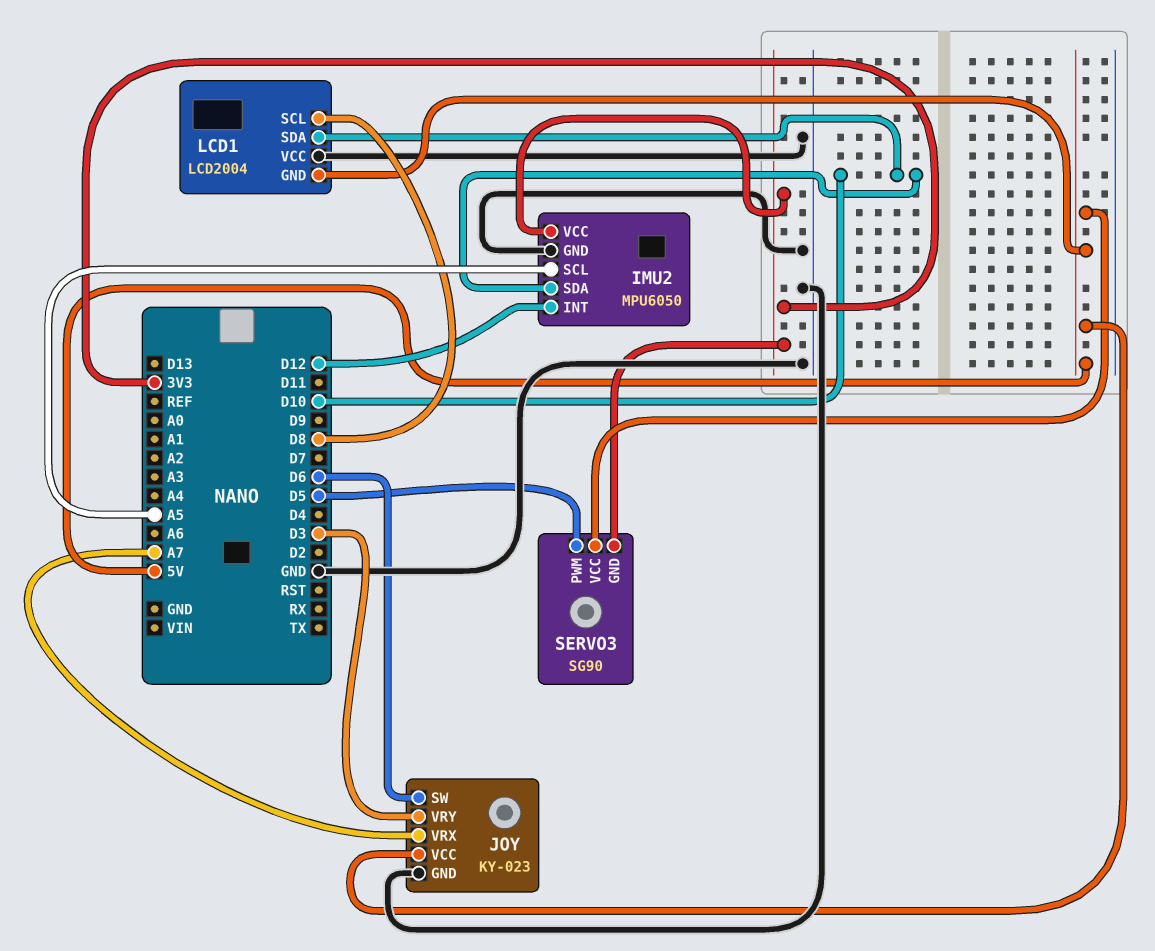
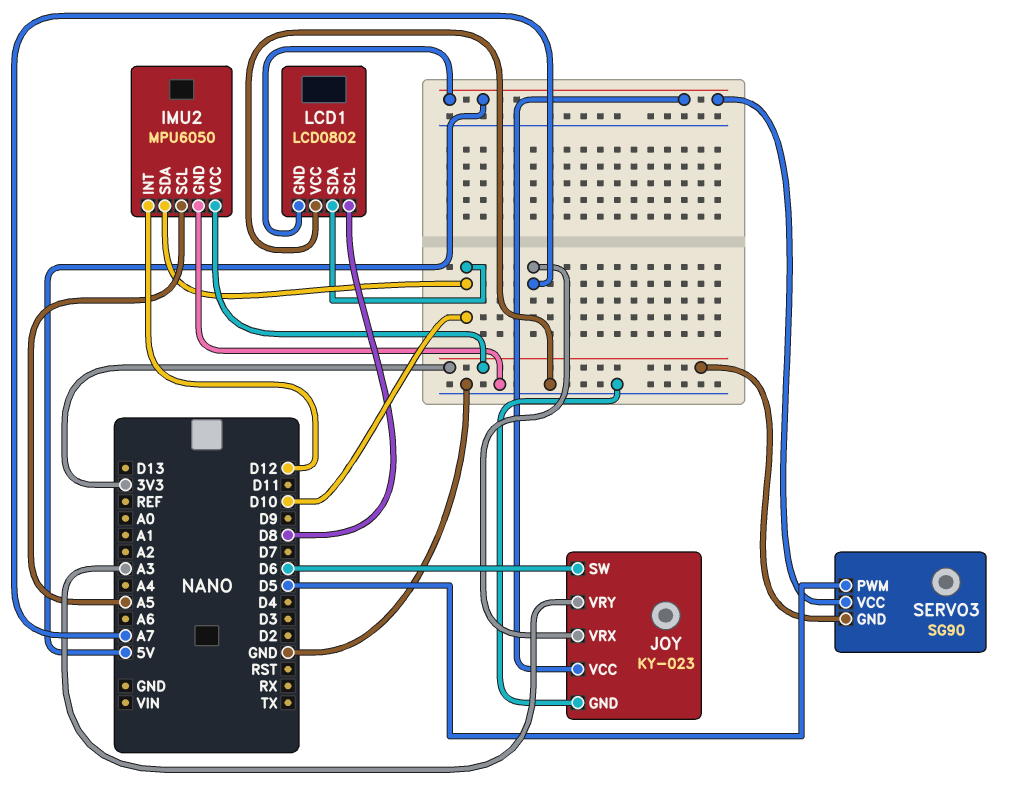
JOY pin VRY: D3 -> A3
LCD1: LCD2004 -> LCD0802

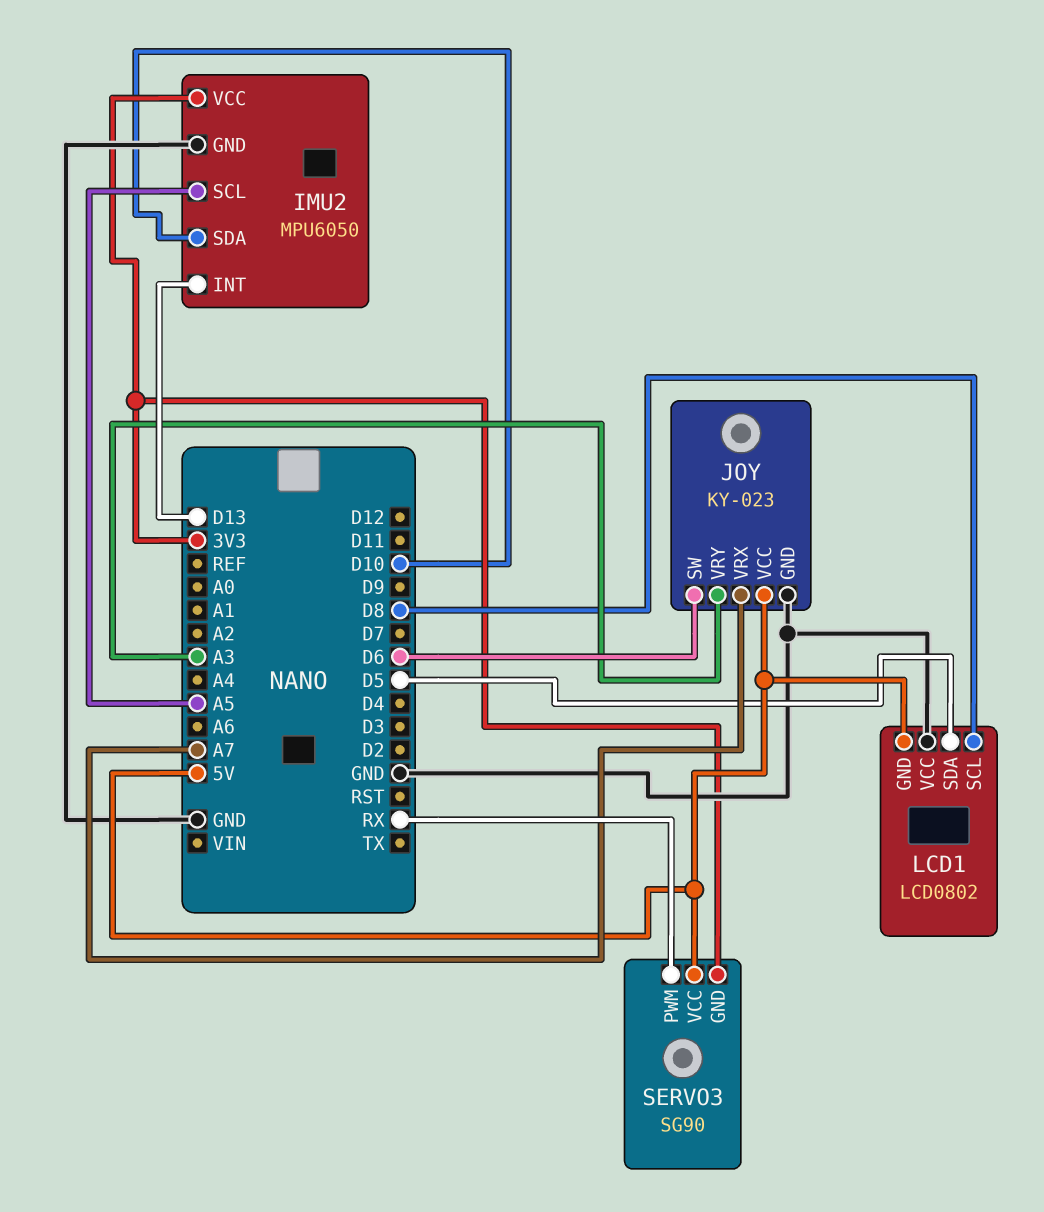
IMU2 pin INT: D12 -> D13
LCD1 pin SDA: D10 -> D5
SERVO3 pin PWM: D5 -> RX

